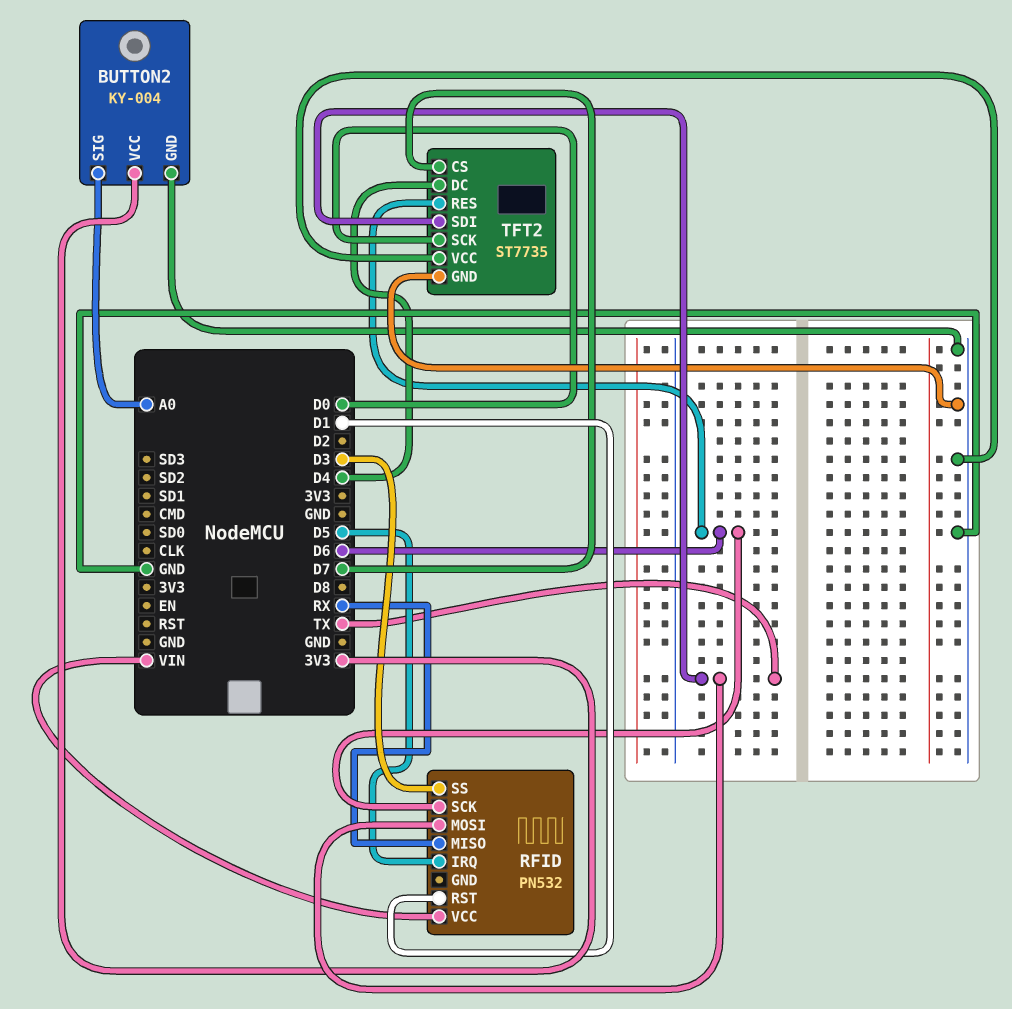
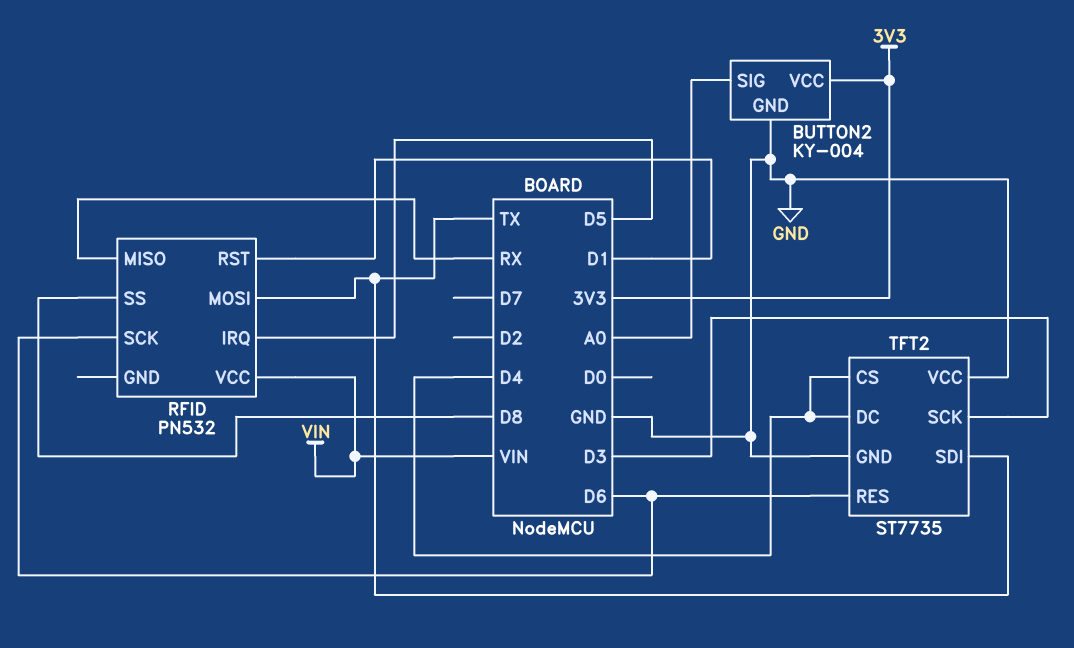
RFID pin SS: D3 -> D8
TFT2 pin CS: D7 -> D4
TFT2 pin SCK: D0 -> D3

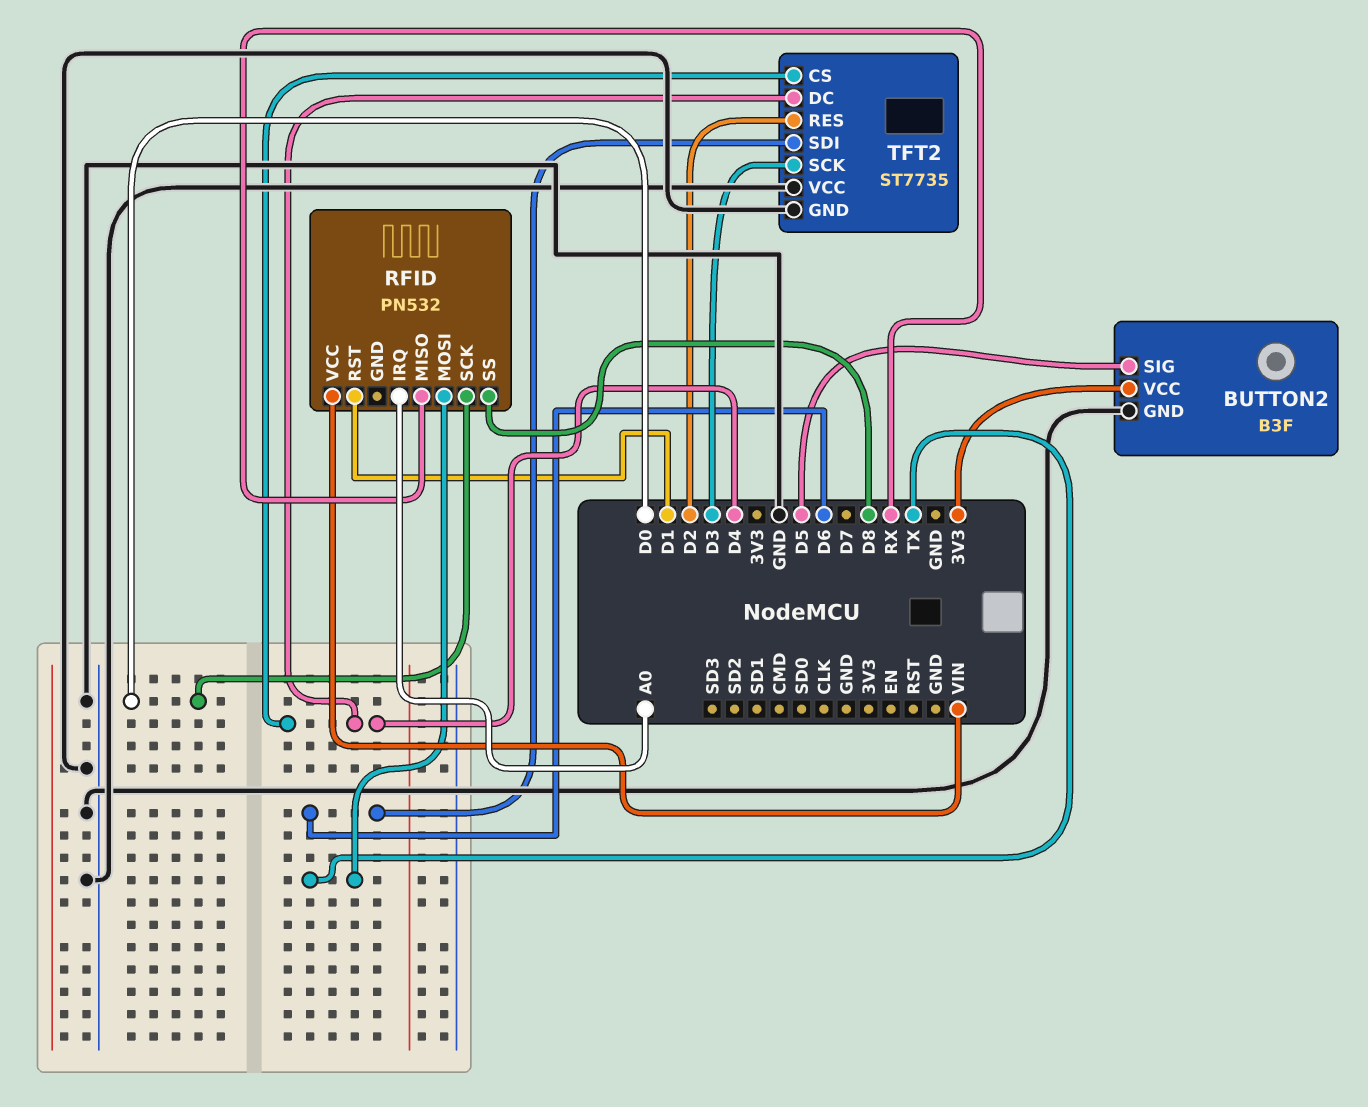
BUTTON2: KY-004 -> B3F
BUTTON2 pin SIG: A0 -> D5
RFID pin IRQ: D5 -> A0
RFID pin SCK: D6 -> D0
TFT2 pin RES: D6 -> D2
TFT2 pin SDI: TX -> D6

